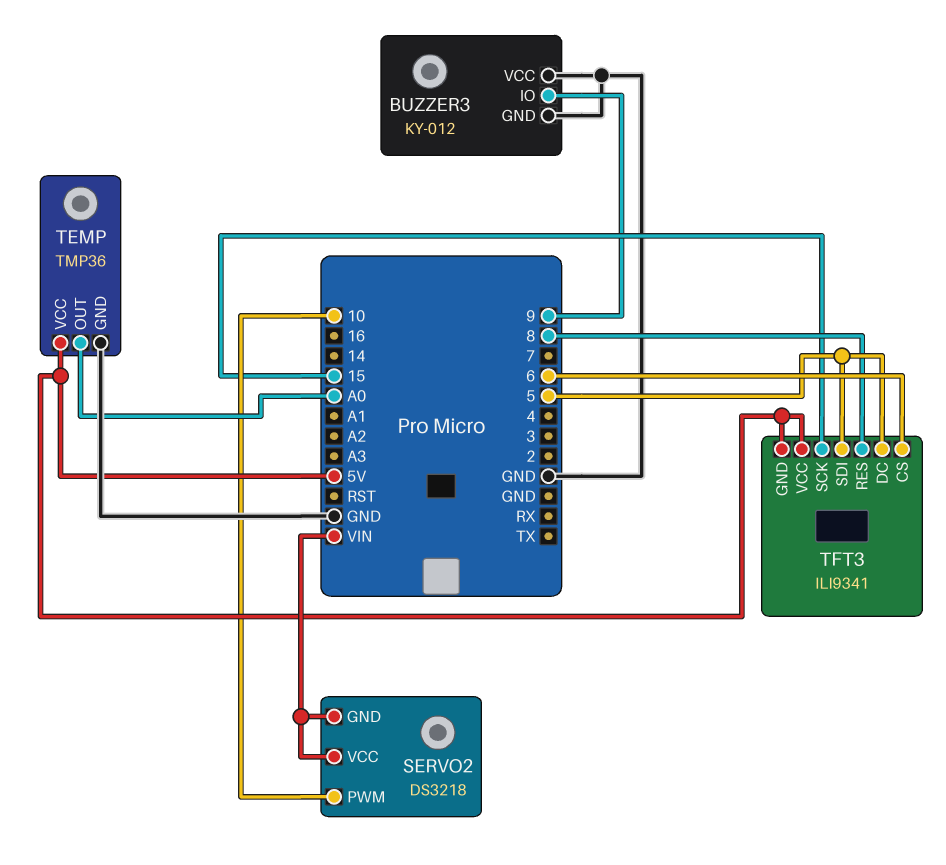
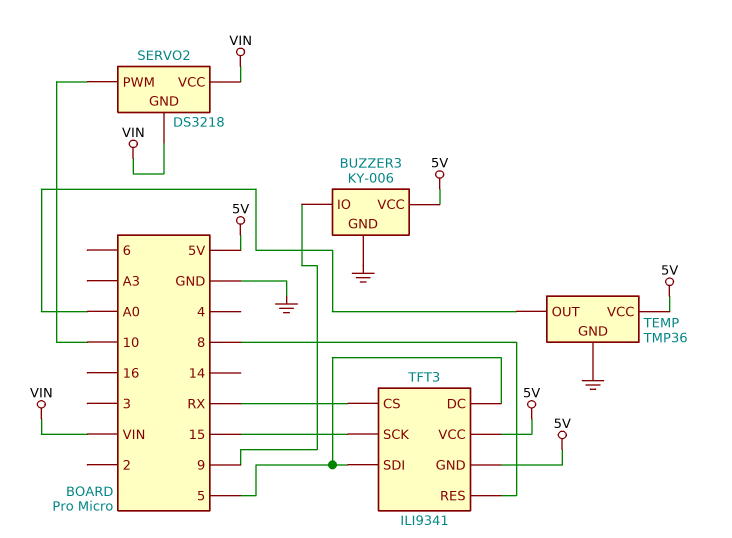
BUZZER3: KY-012 -> KY-006
BUZZER3 pin VCC: GND -> 5V
TFT3 pin CS: 6 -> RX

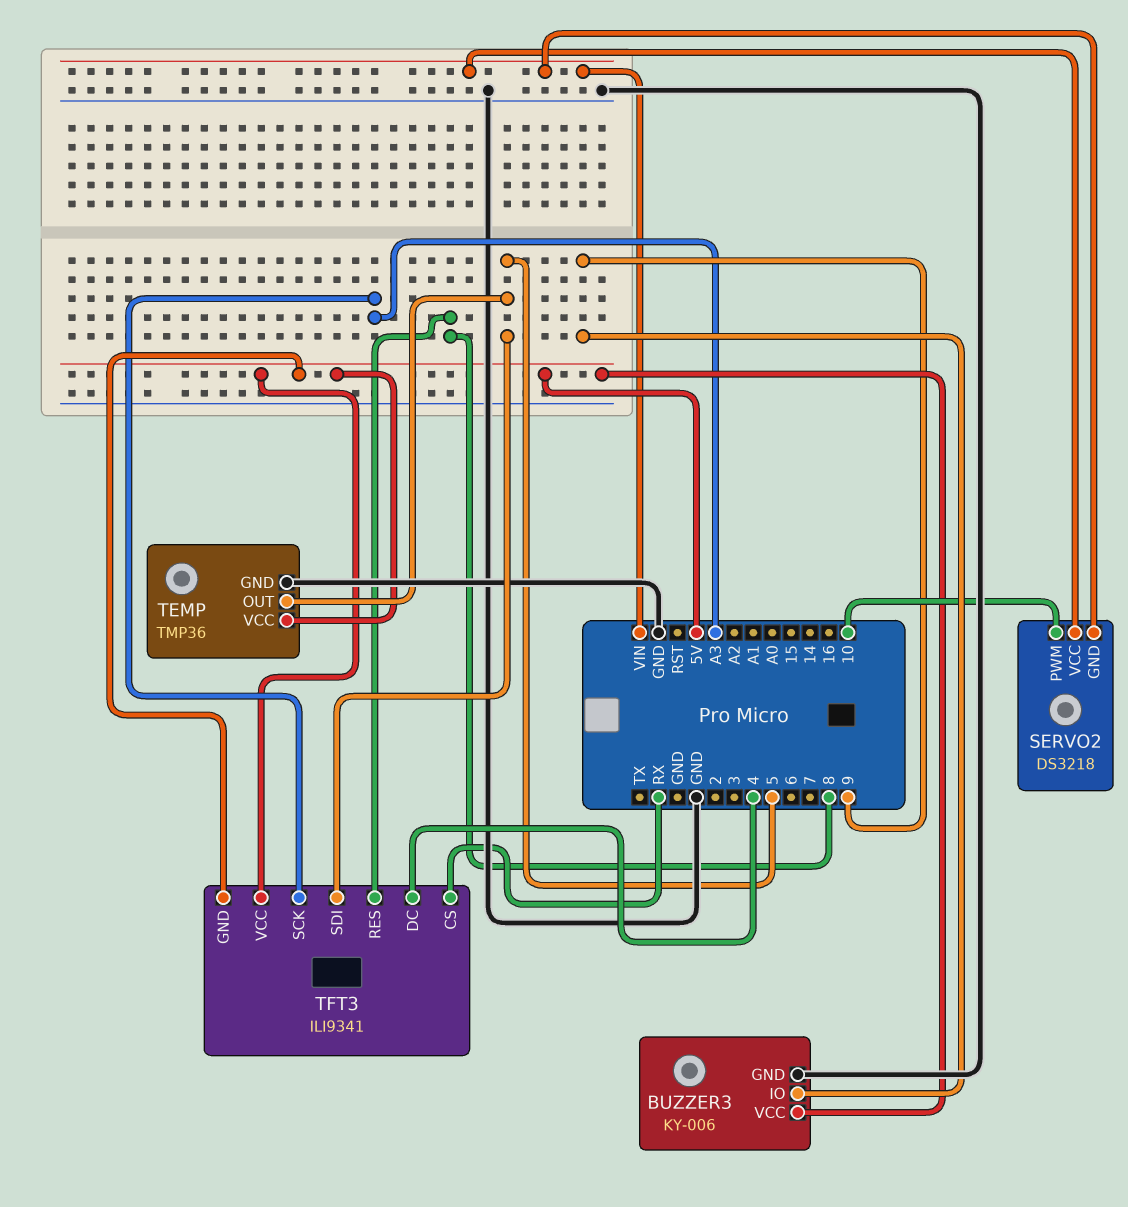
TEMP pin OUT: A0 -> 5
TFT3 pin DC: 5 -> 4
TFT3 pin SCK: 15 -> A3

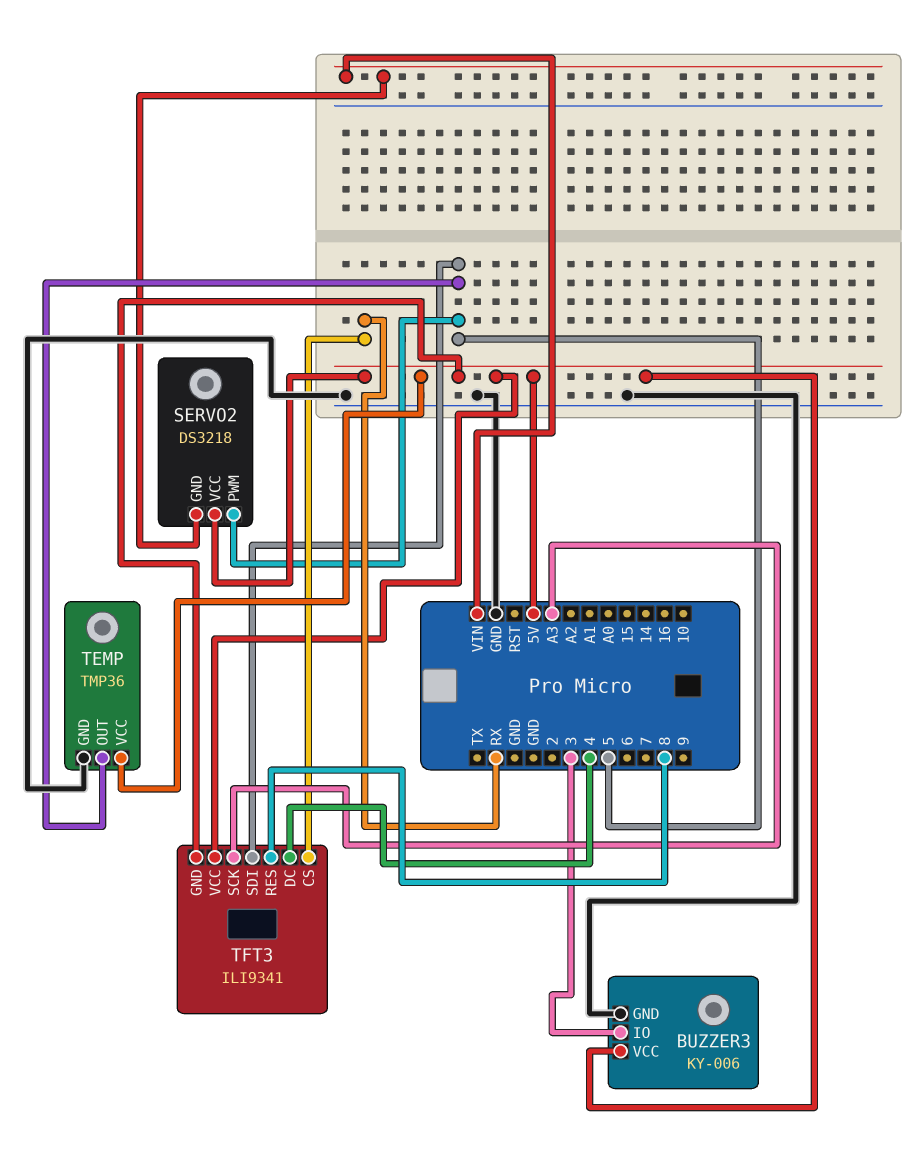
BUZZER3 pin IO: 9 -> 3
SERVO2 pin PWM: 10 -> 5
SERVO2 pin VCC: VIN -> 5V

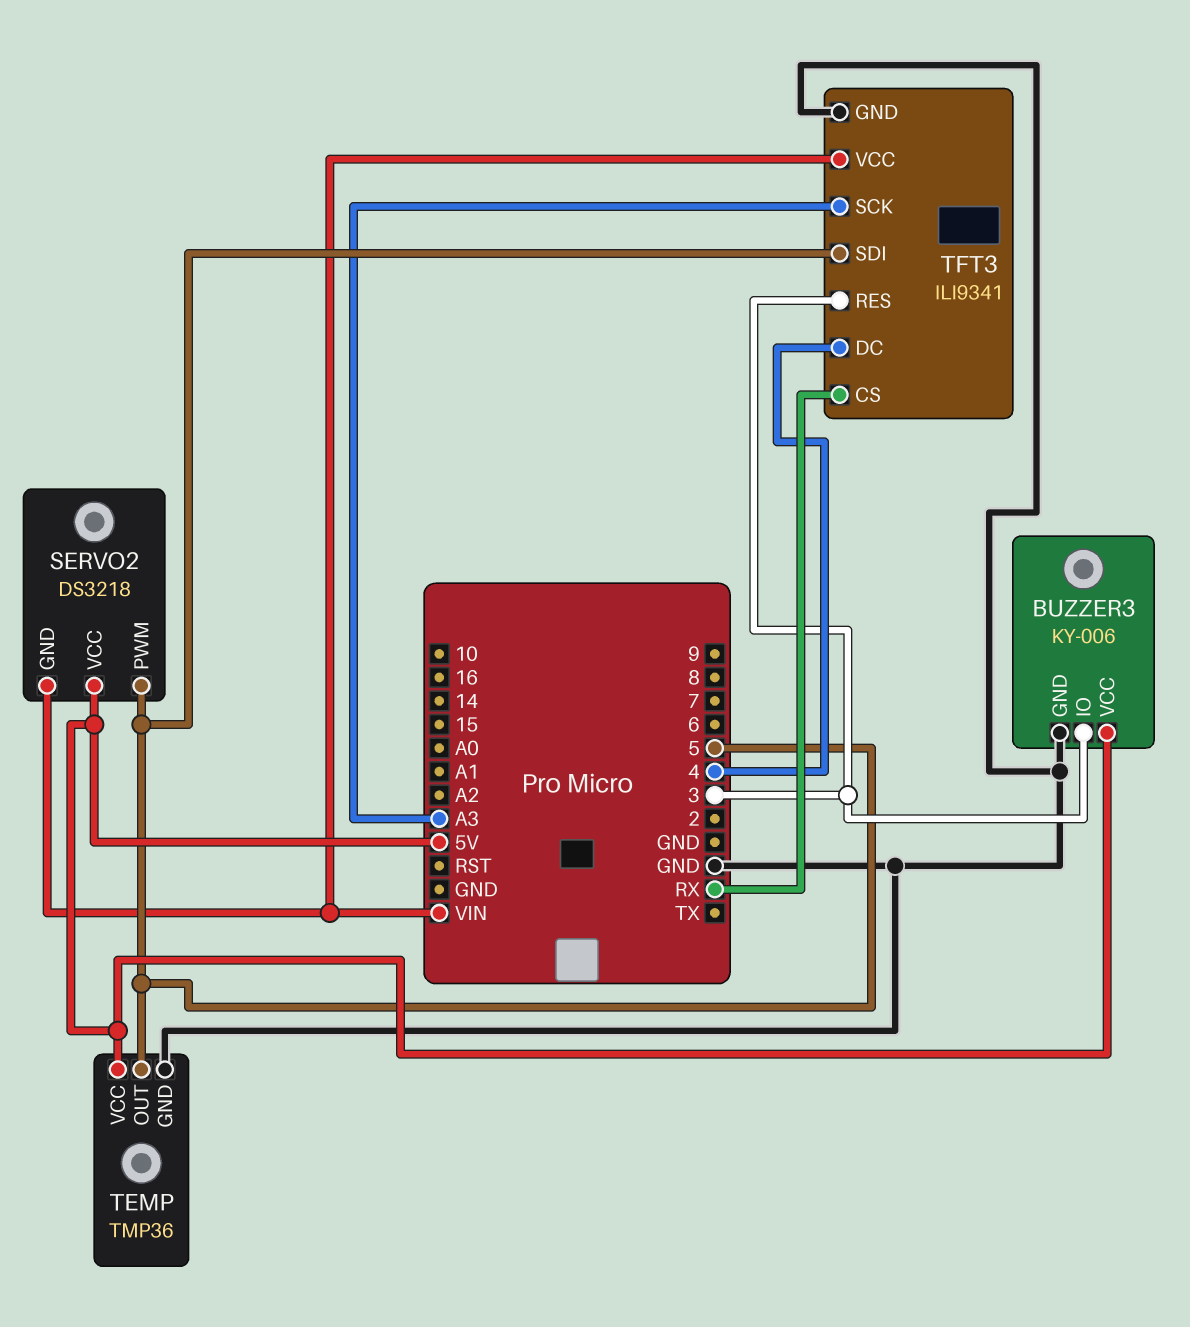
TFT3 pin GND: 5V -> GND
TFT3 pin RES: 8 -> 3
TFT3 pin VCC: 5V -> VIN

